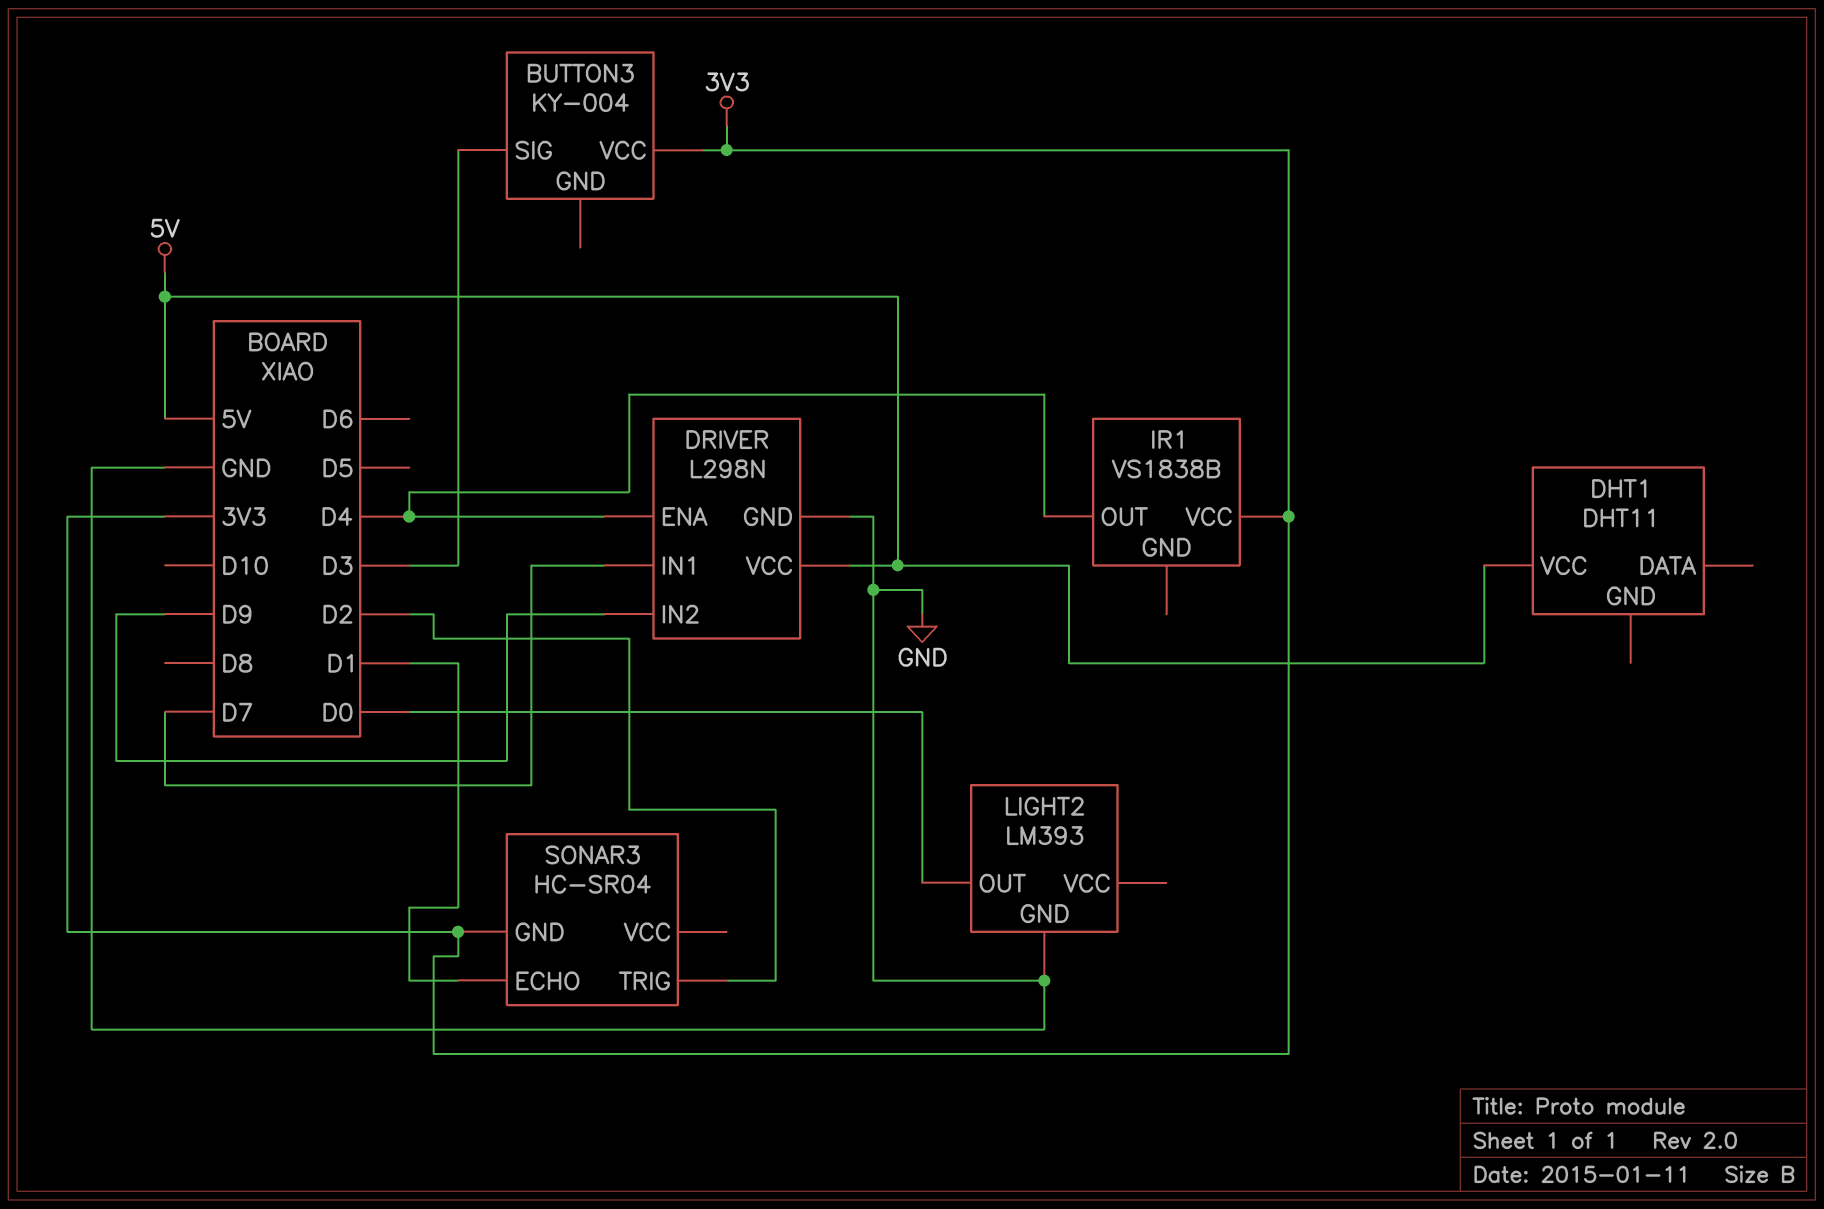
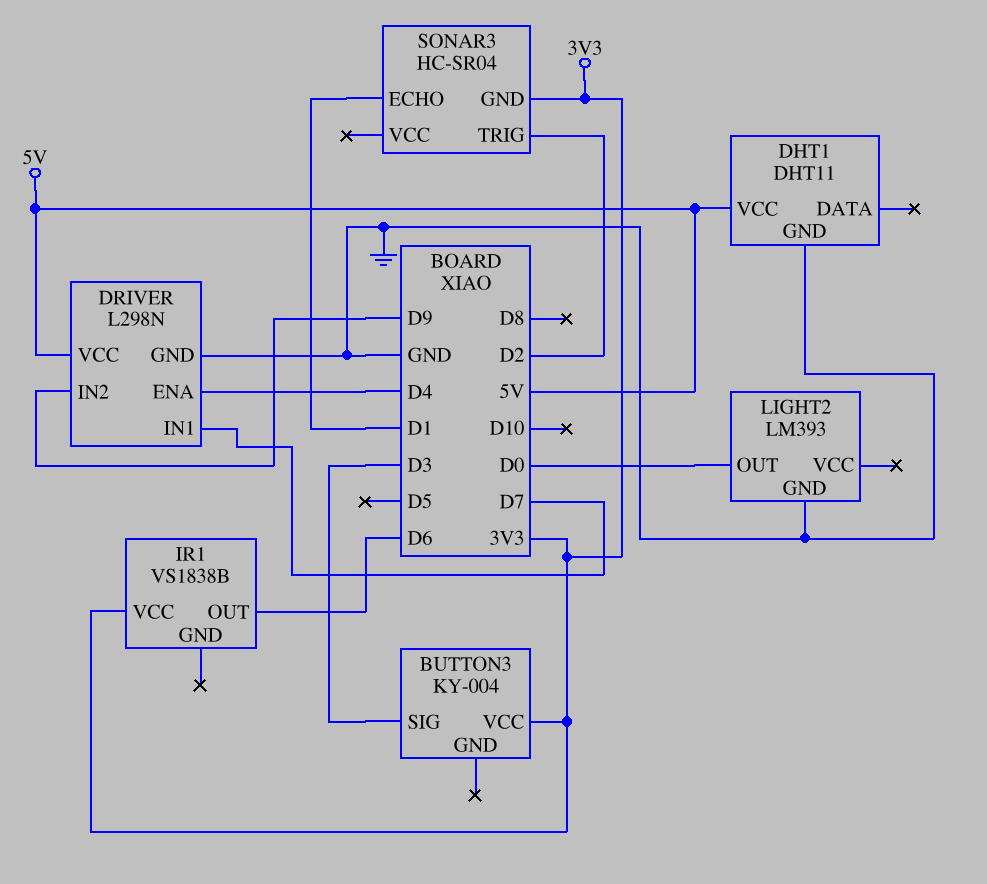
DHT1 pin GND: none -> GND
IR1 pin OUT: D4 -> D6

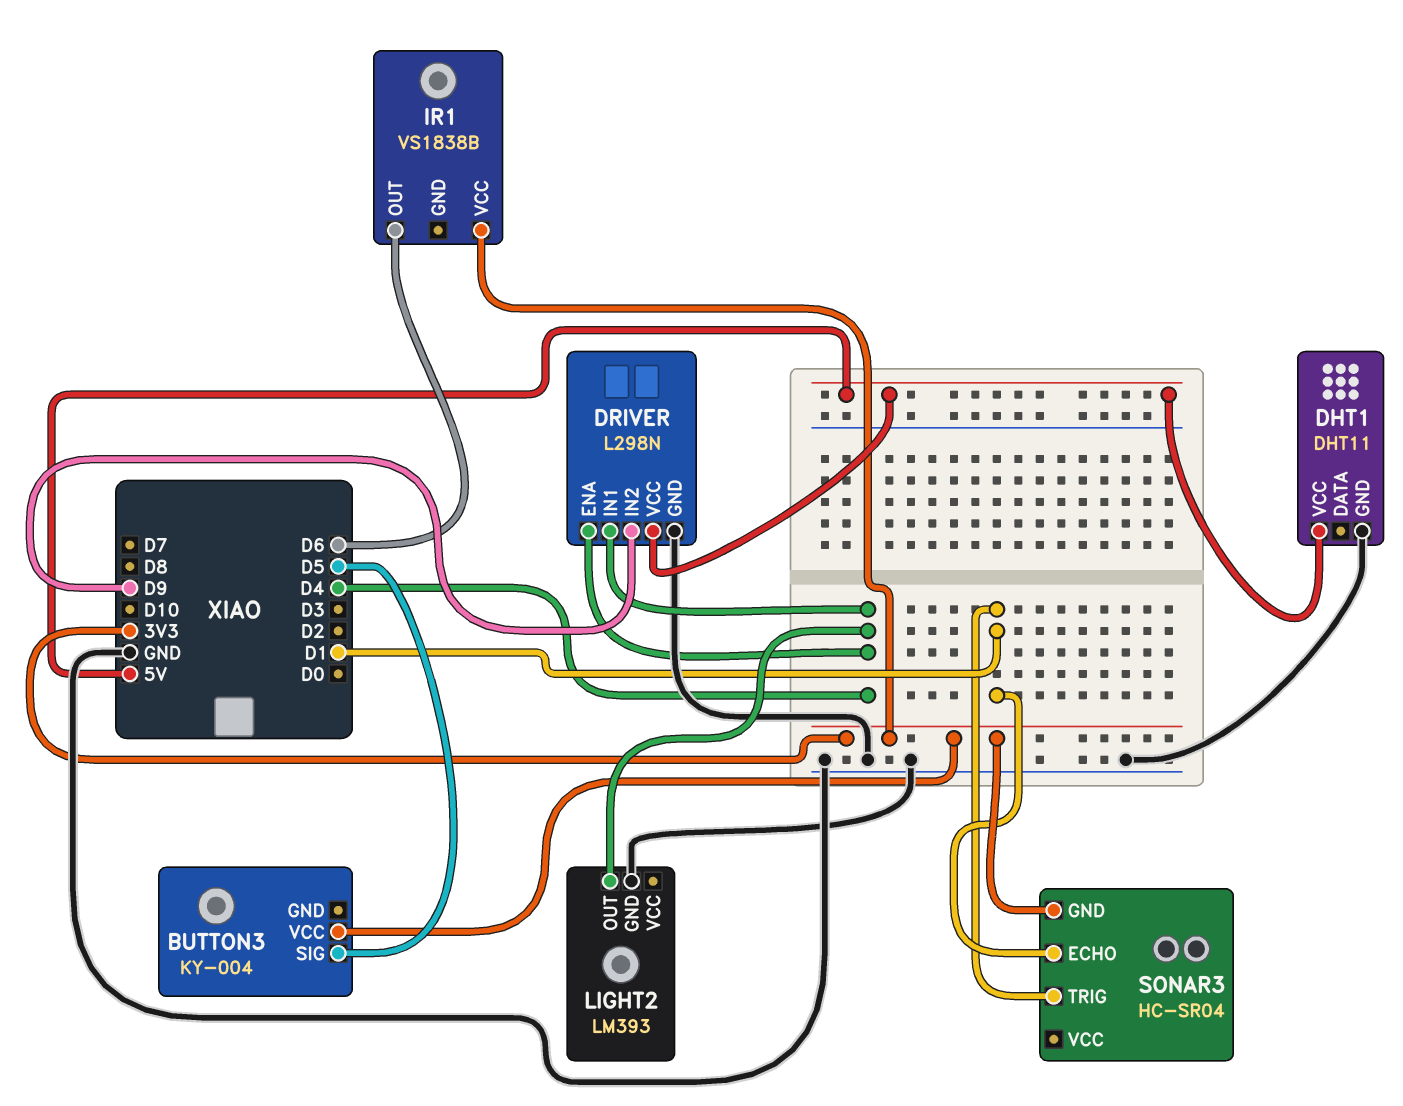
BUTTON3 pin SIG: D3 -> D5
DRIVER pin IN1: D7 -> D4
LIGHT2 pin OUT: D0 -> D4
SONAR3 pin TRIG: D2 -> D1

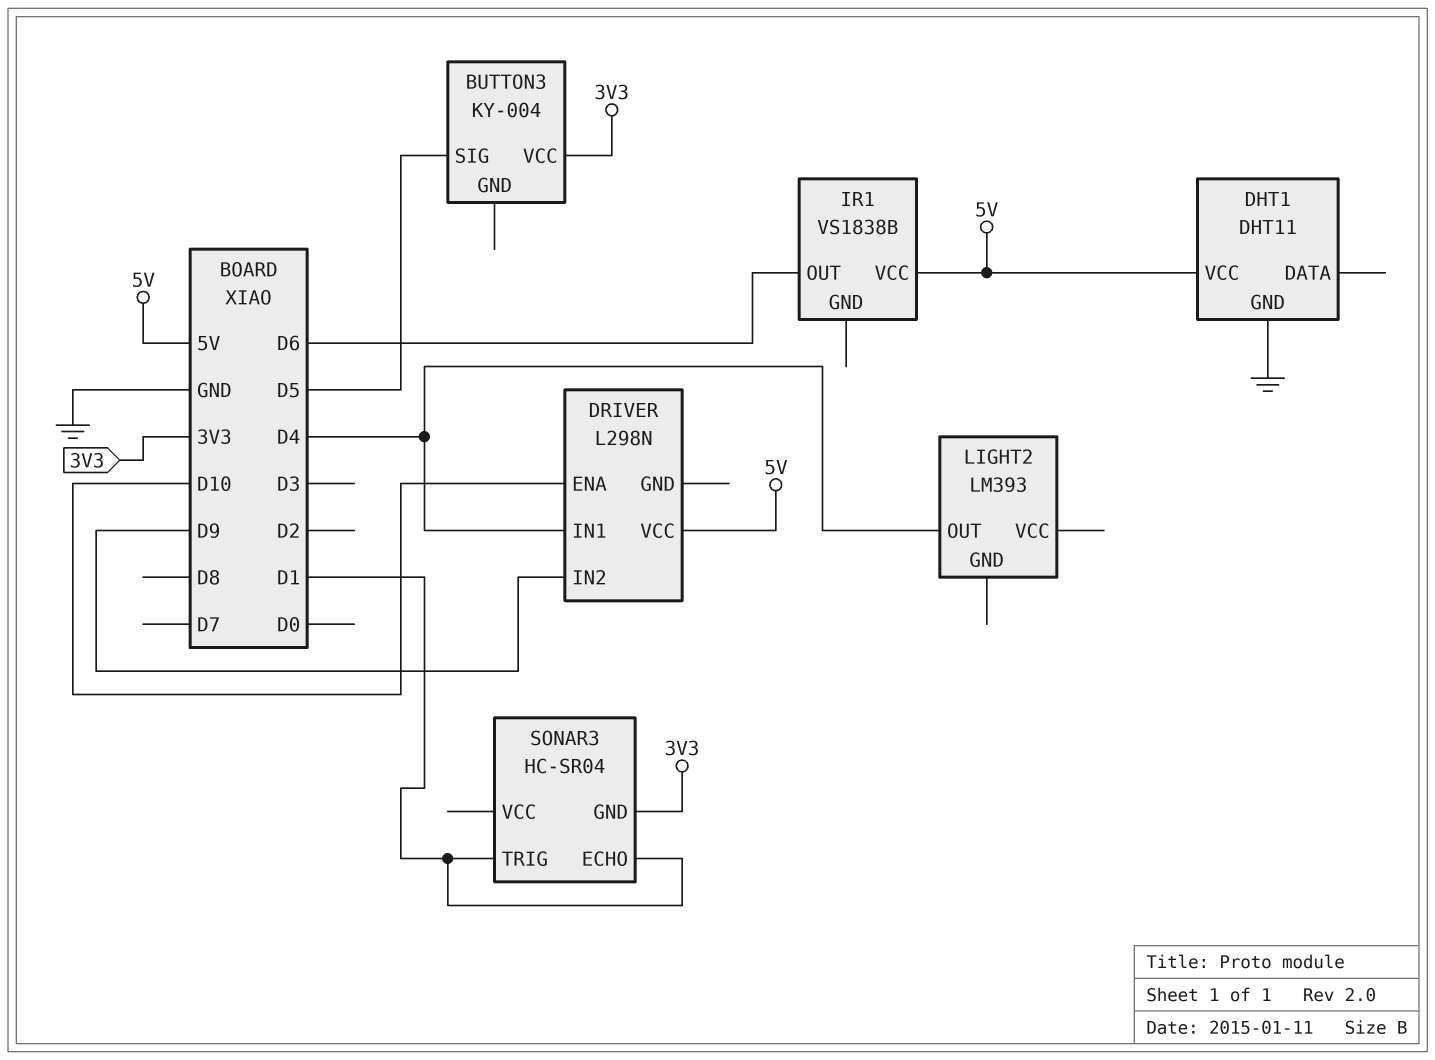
DRIVER pin ENA: D4 -> D10
DRIVER pin GND: GND -> none
IR1 pin VCC: 3V3 -> 5V
LIGHT2 pin GND: GND -> none

